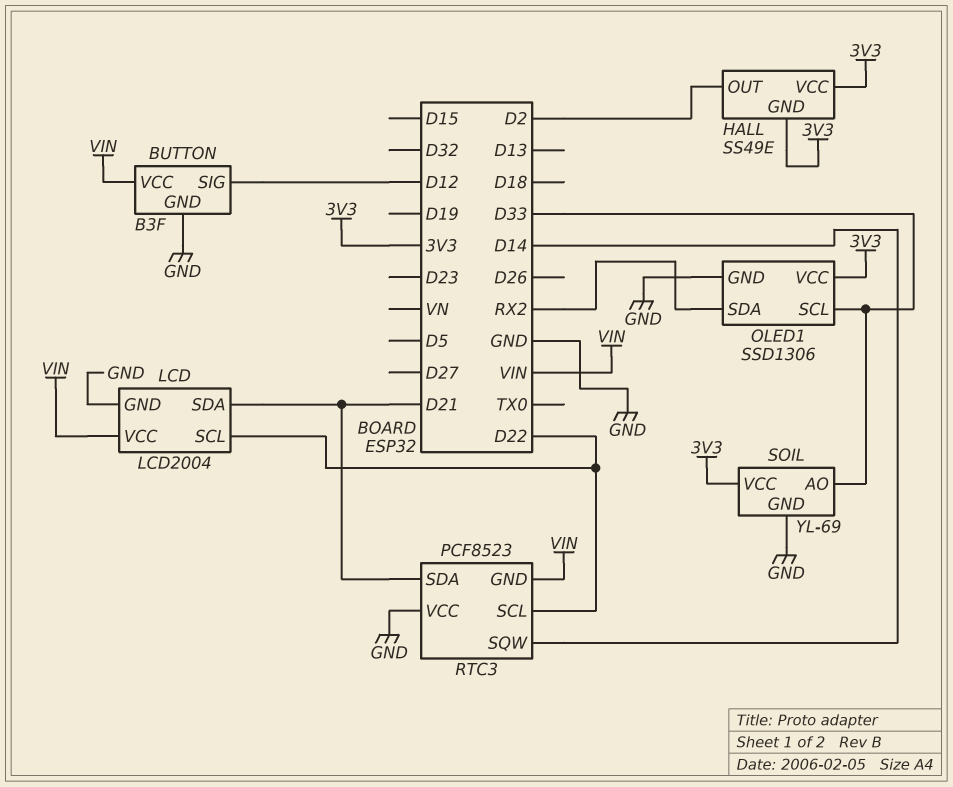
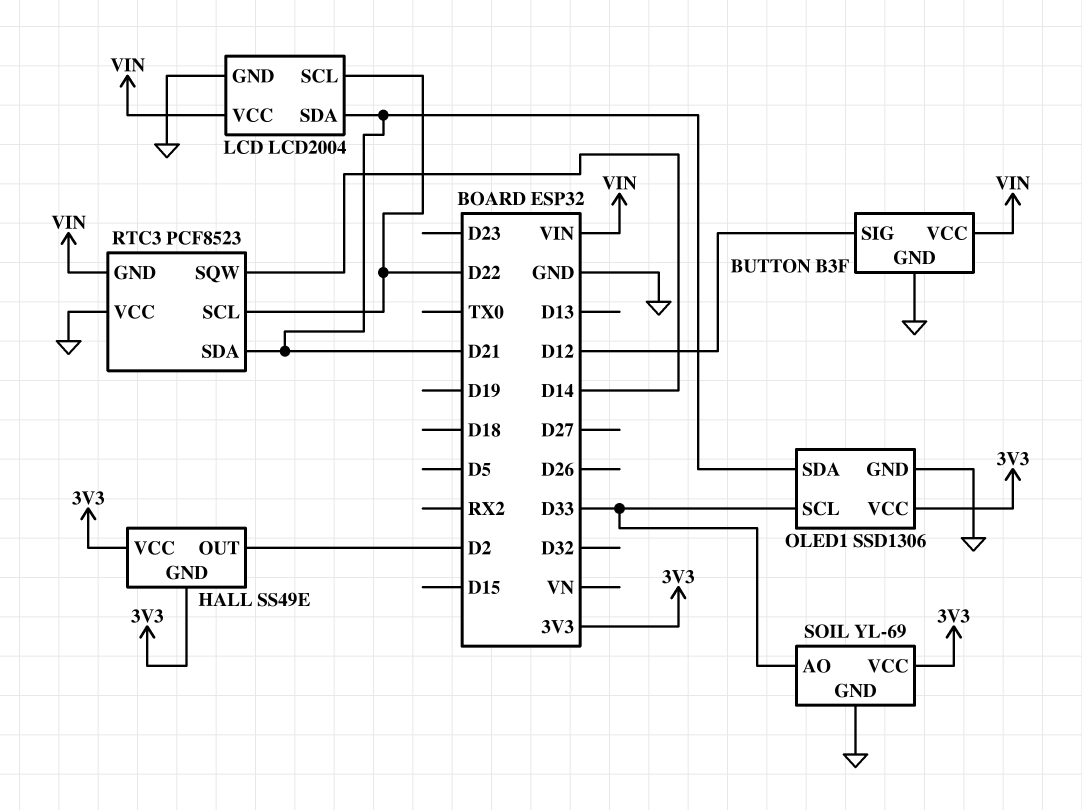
OLED1 pin SDA: RX2 -> D21

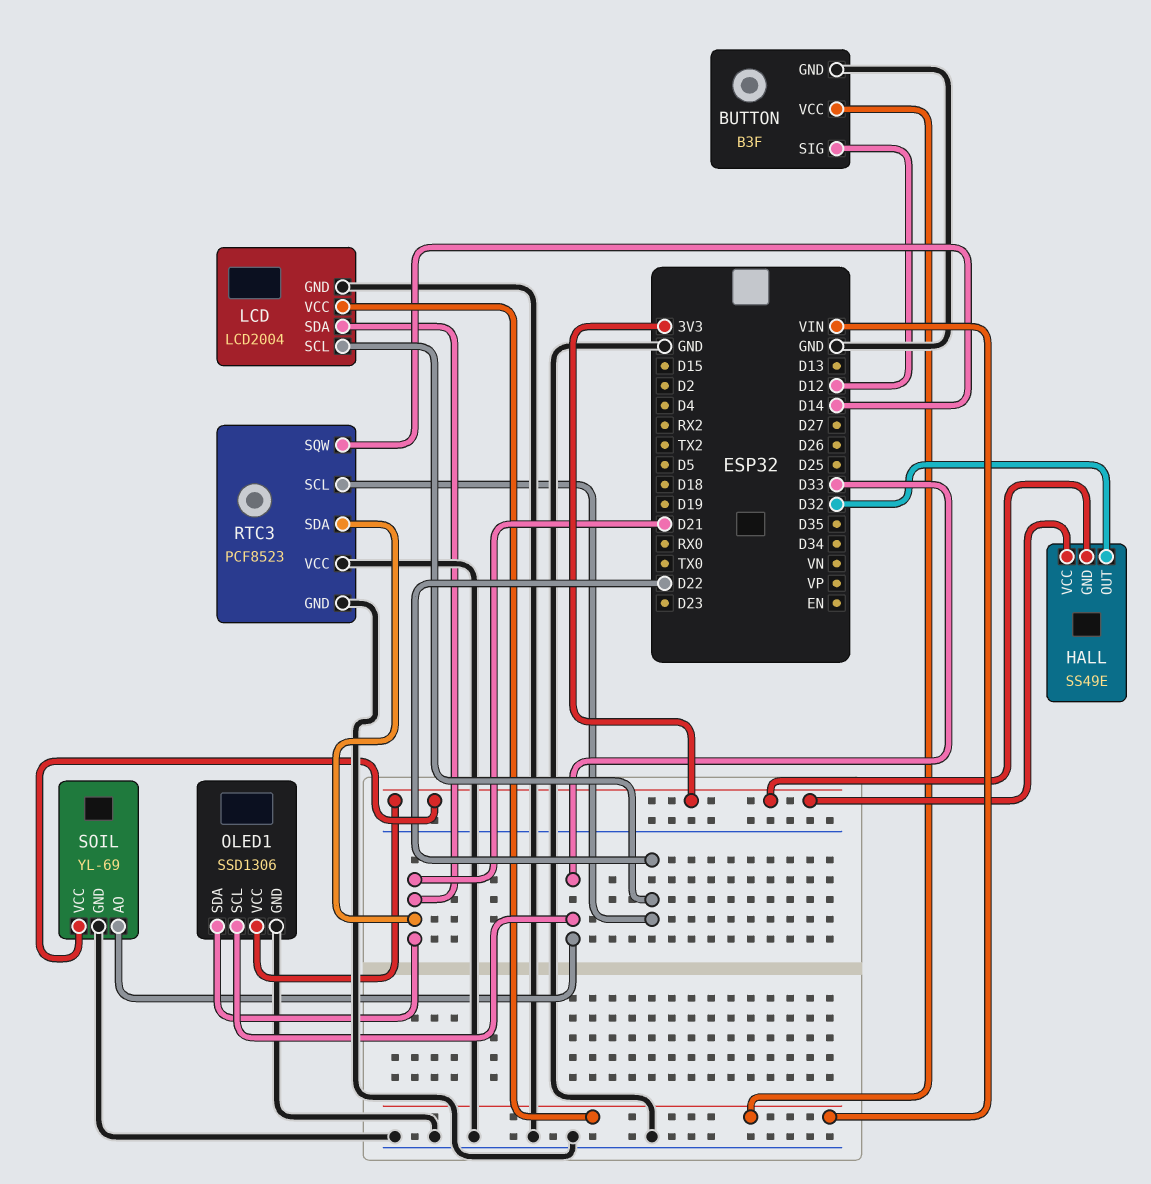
HALL pin OUT: D2 -> D32
RTC3 pin GND: VIN -> GND

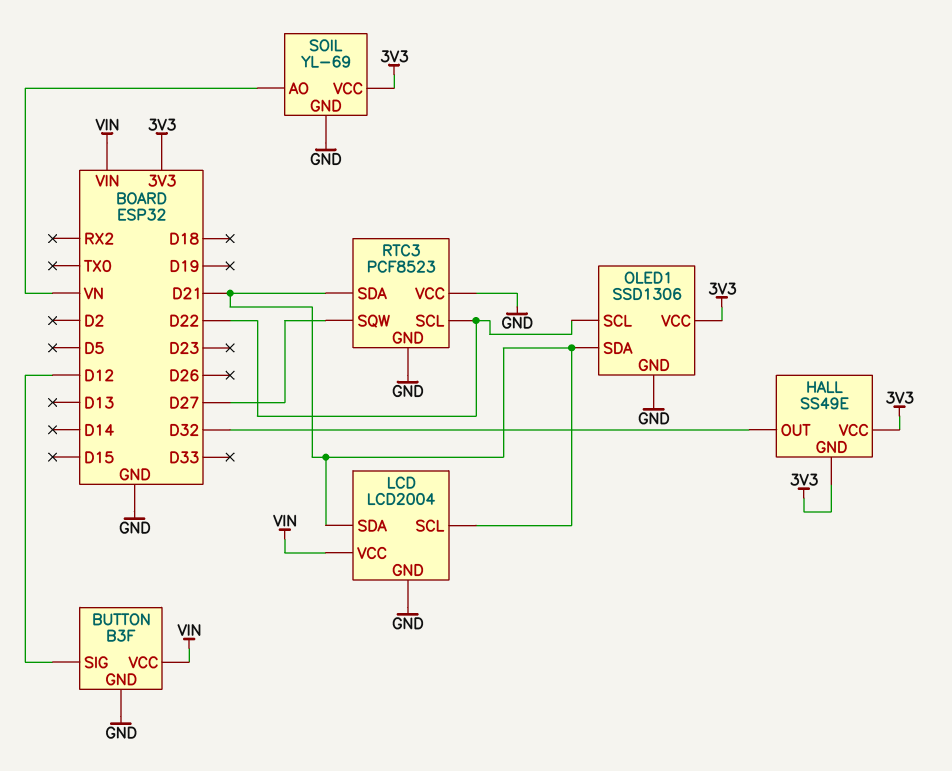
LCD pin SCL: D22 -> D21
OLED1 pin SCL: D33 -> D22
RTC3 pin SQW: D14 -> D27
SOIL pin AO: D33 -> VN

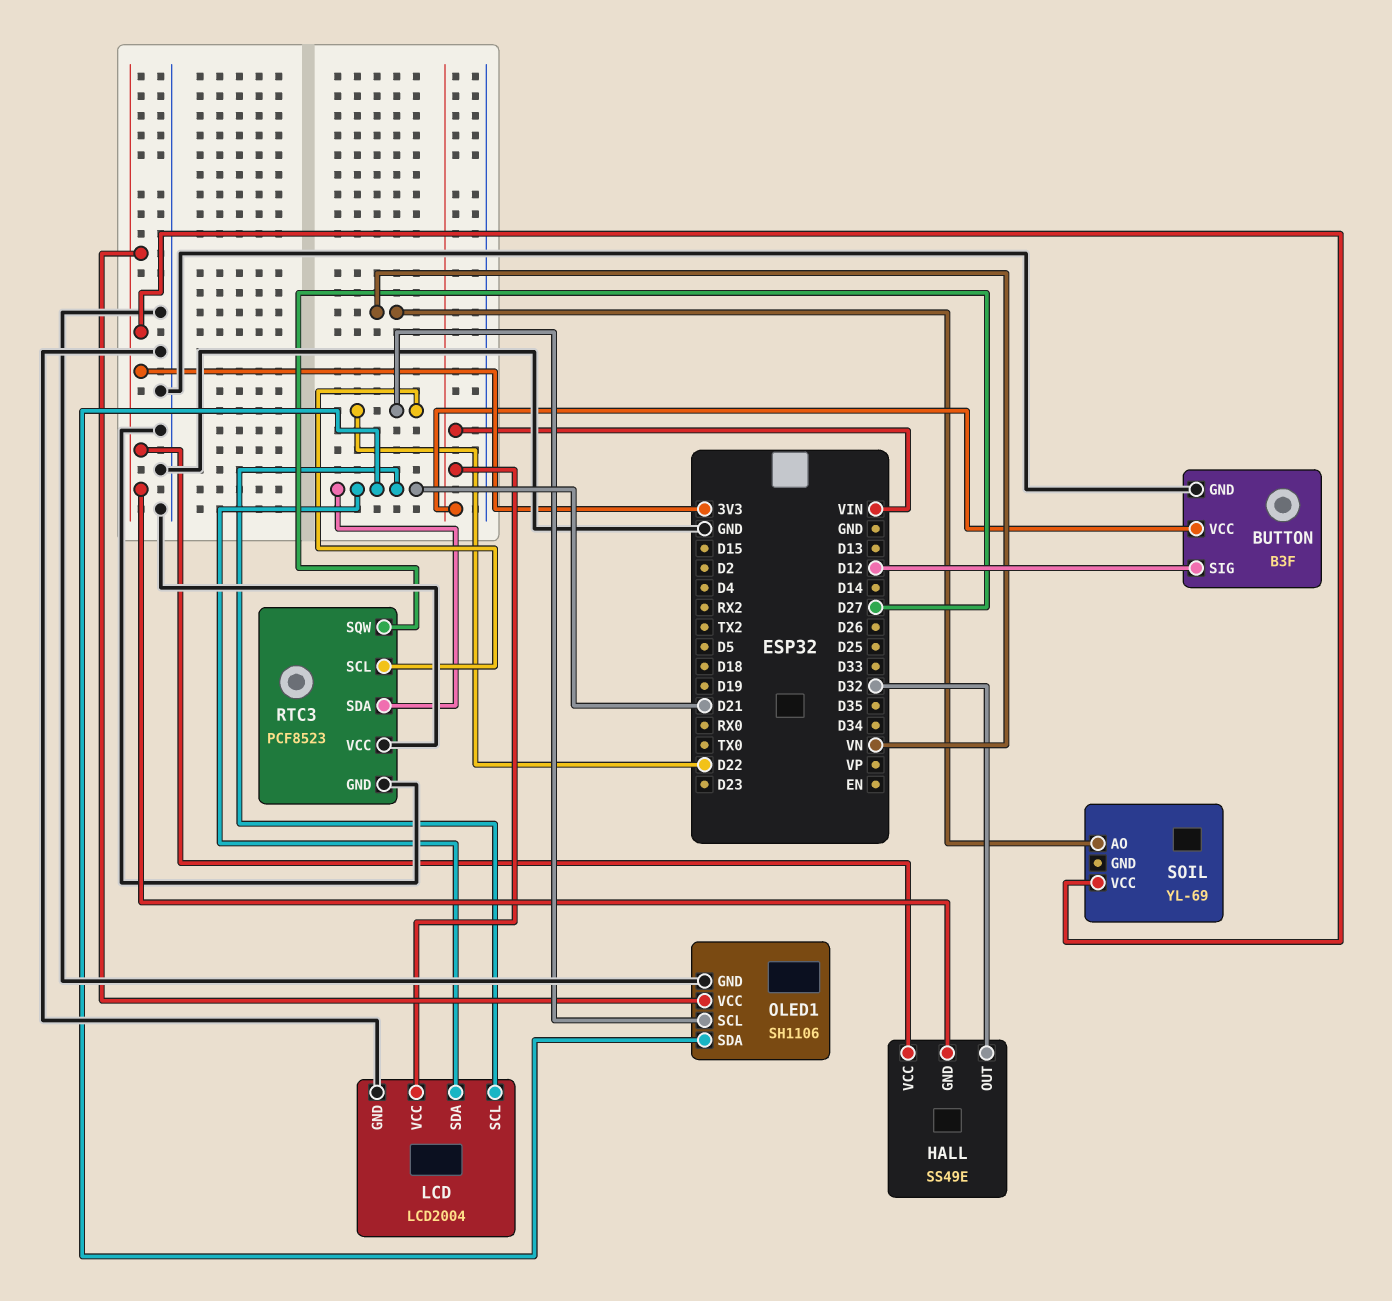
OLED1: SSD1306 -> SH1106
SOIL pin GND: GND -> none

